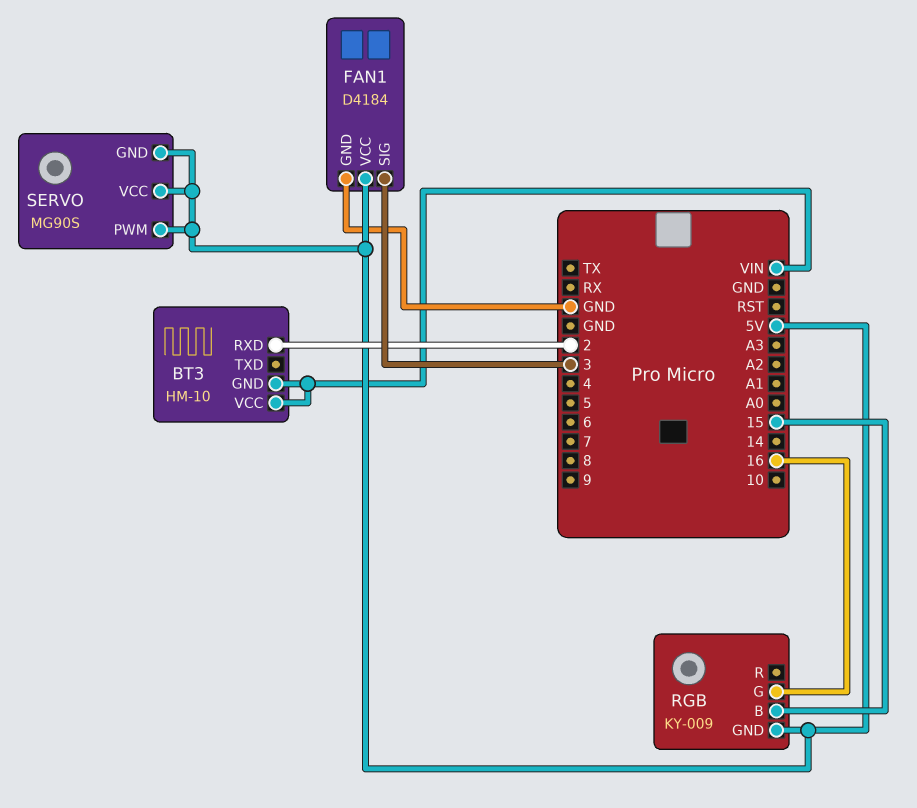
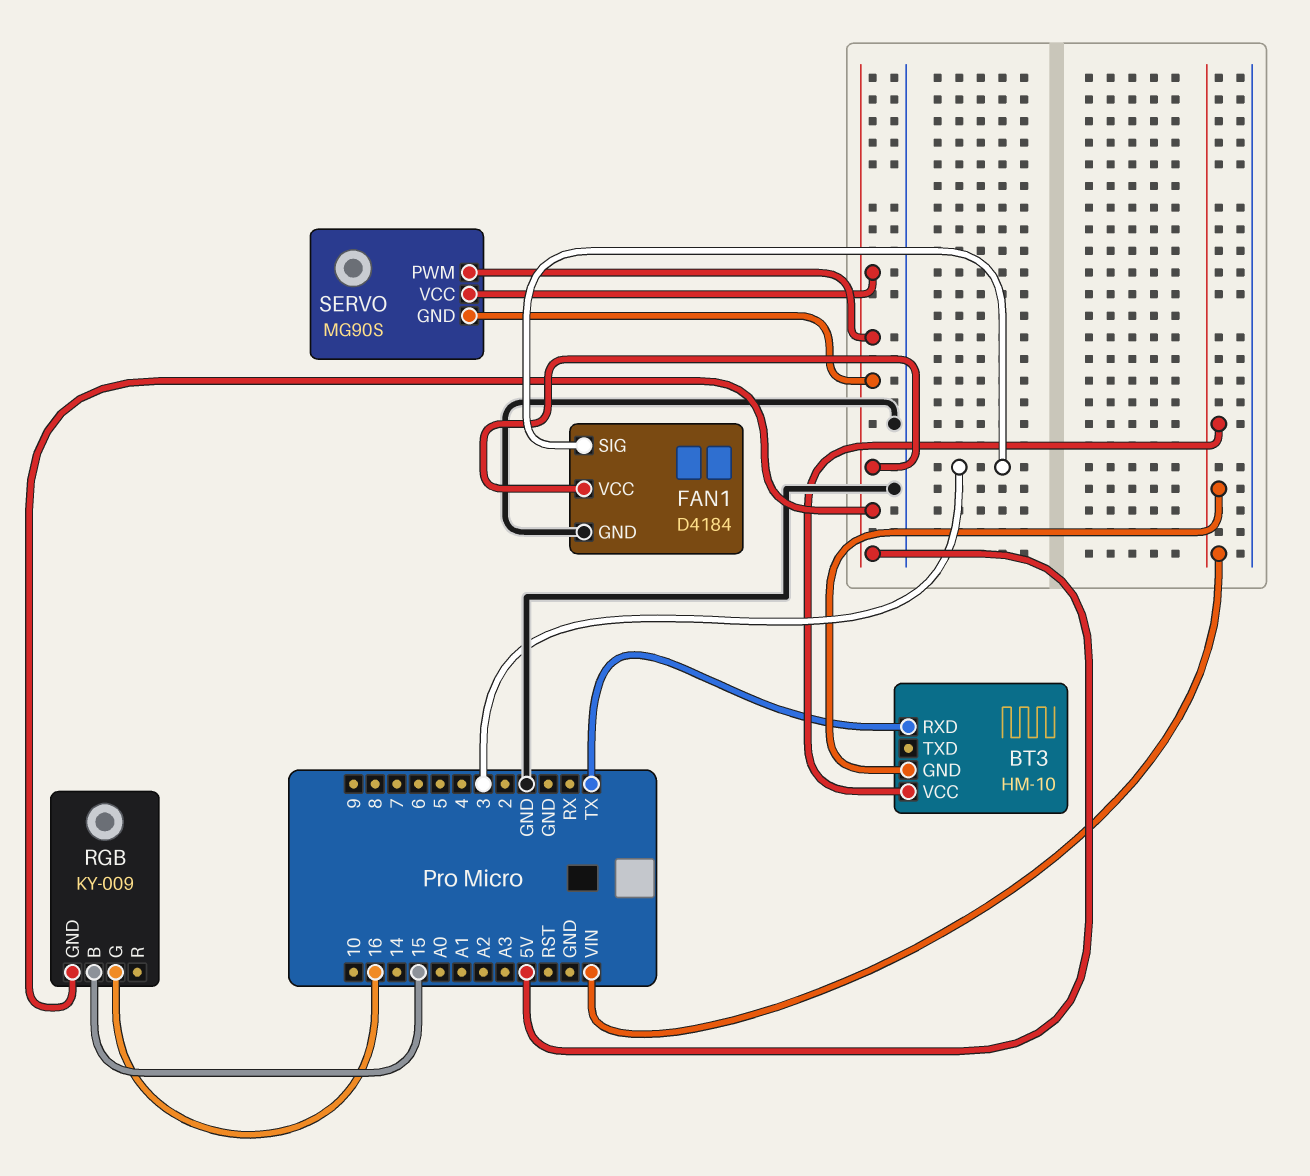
BT3 pin RXD: 2 -> TX

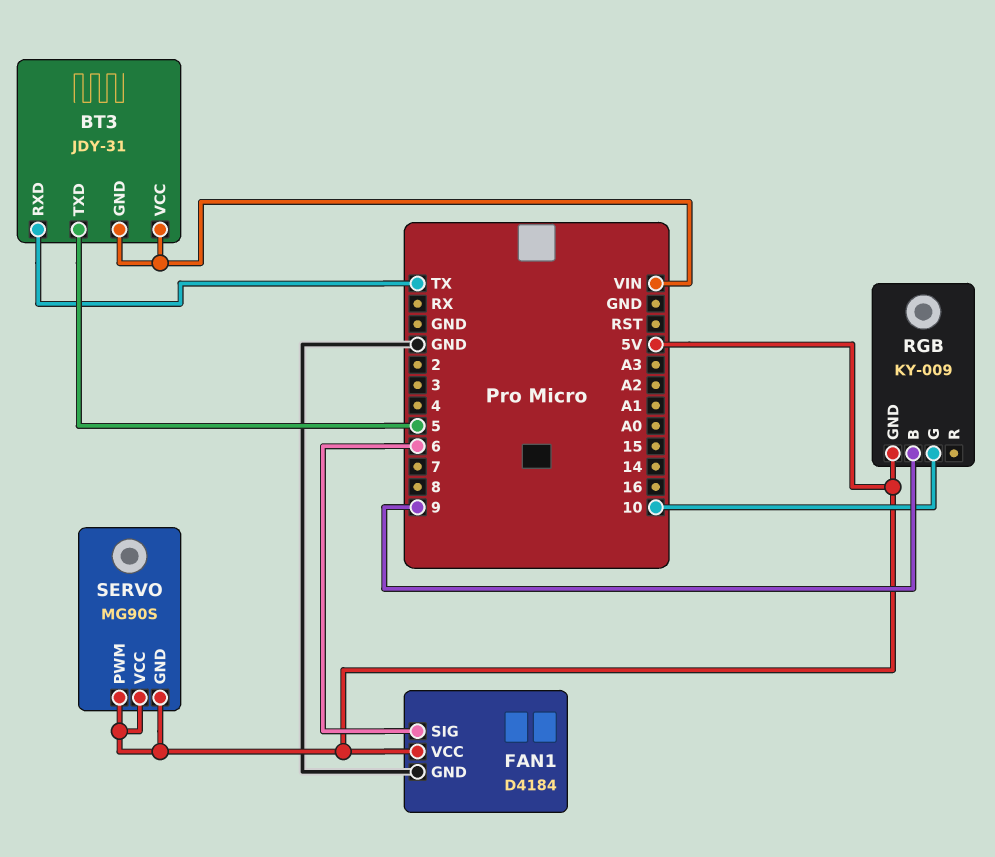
BT3: HM-10 -> JDY-31
BT3 pin TXD: none -> 5
FAN1 pin SIG: 3 -> 6
RGB pin B: 15 -> 9
RGB pin G: 16 -> 10

